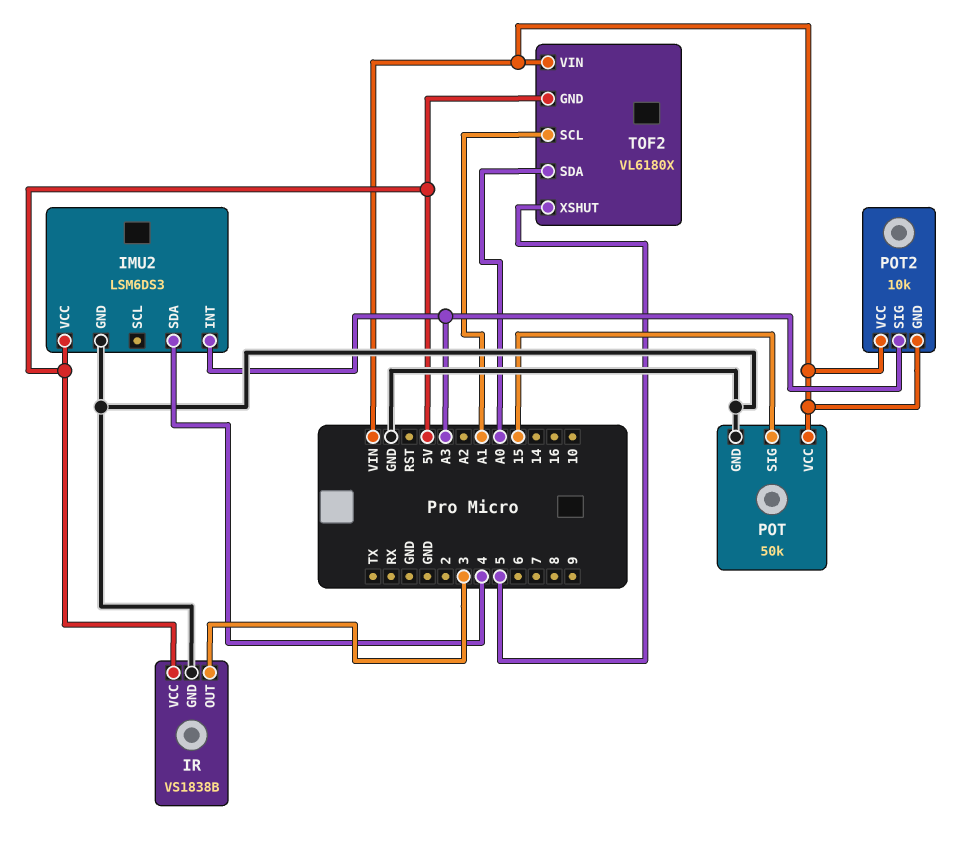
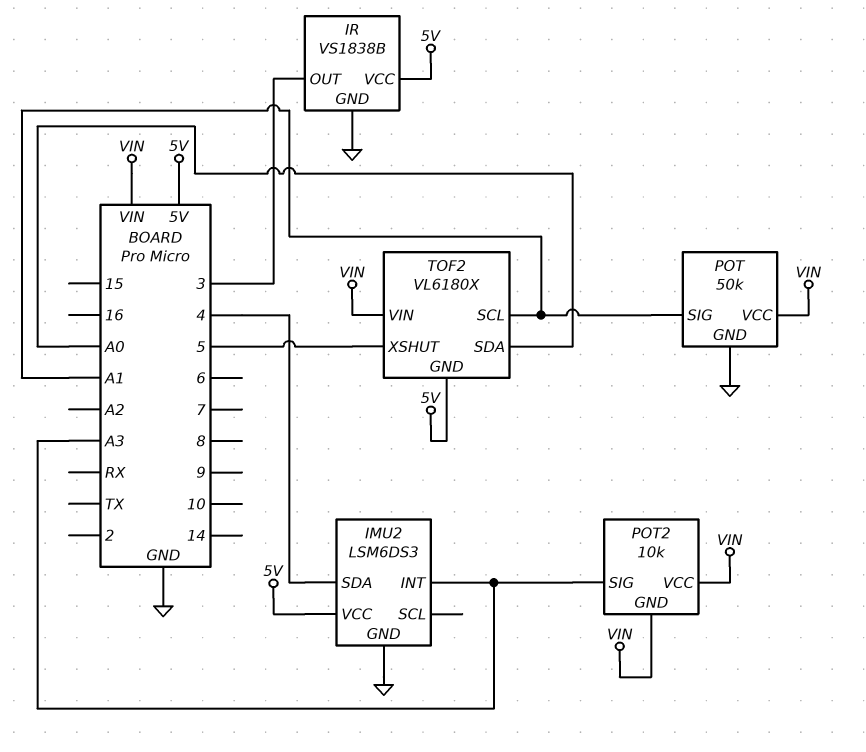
POT pin SIG: 15 -> A1

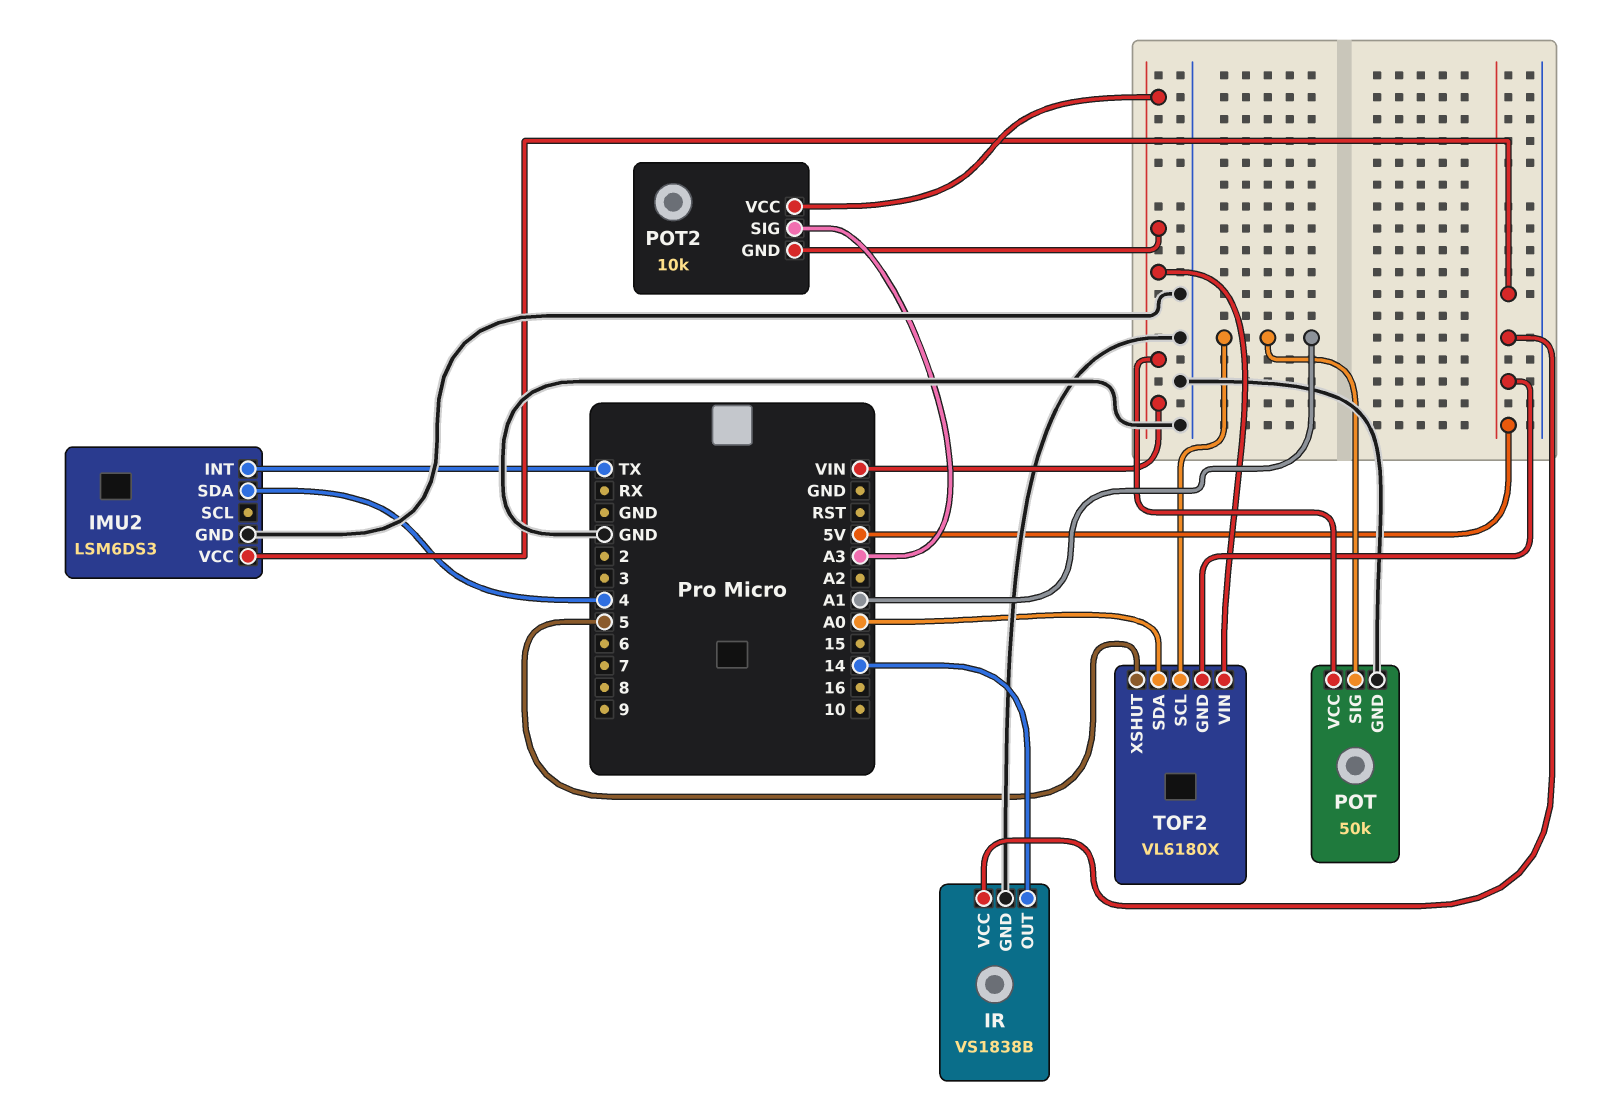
IMU2 pin INT: A3 -> TX
IR pin OUT: 3 -> 14

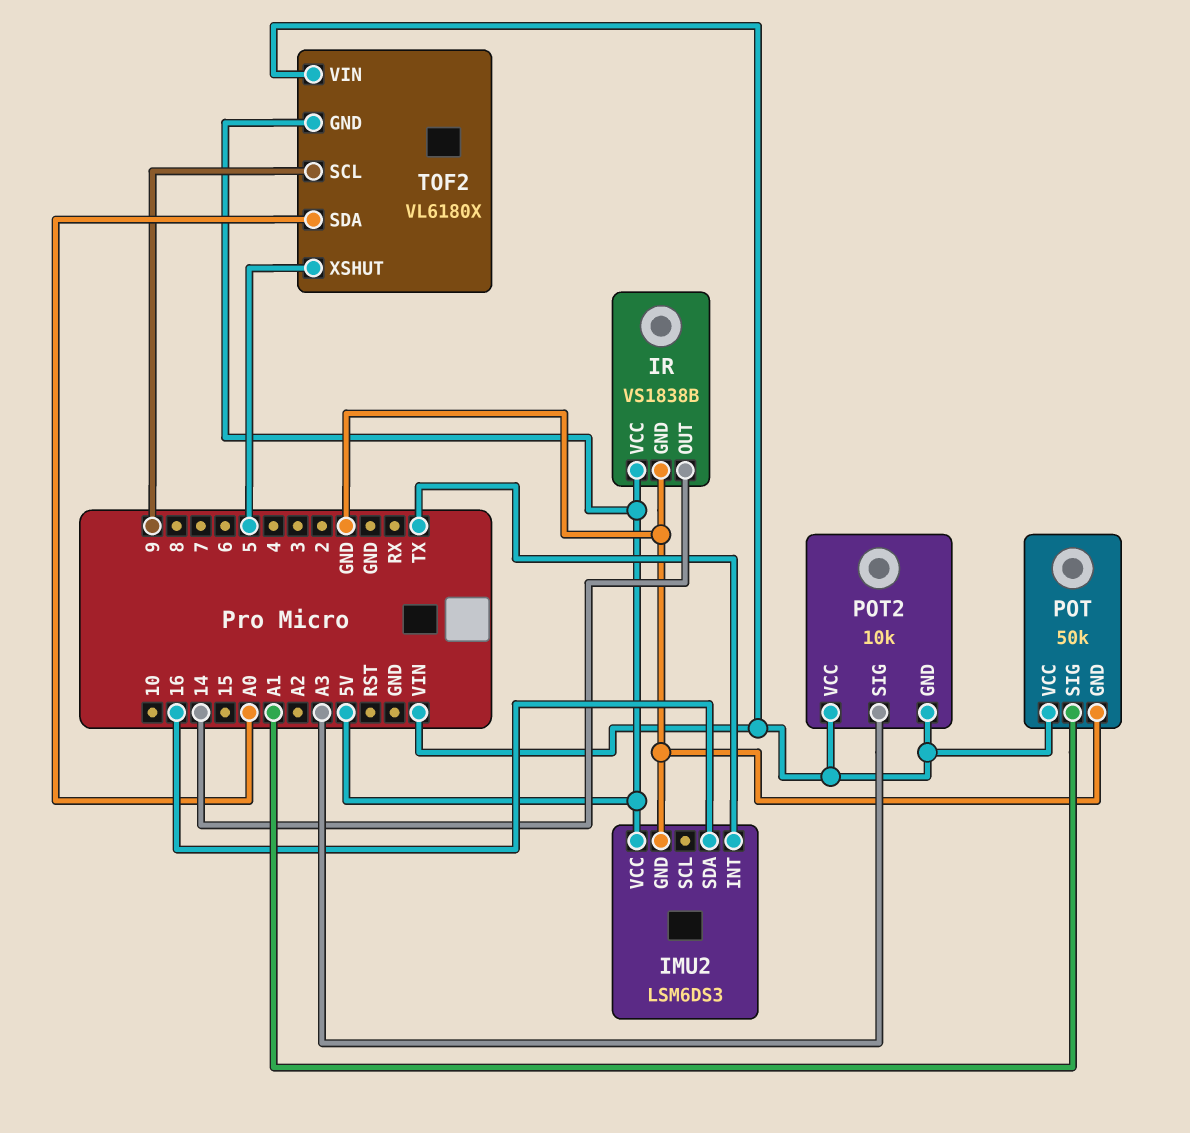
IMU2 pin SDA: 4 -> 16
TOF2 pin SCL: A1 -> 9

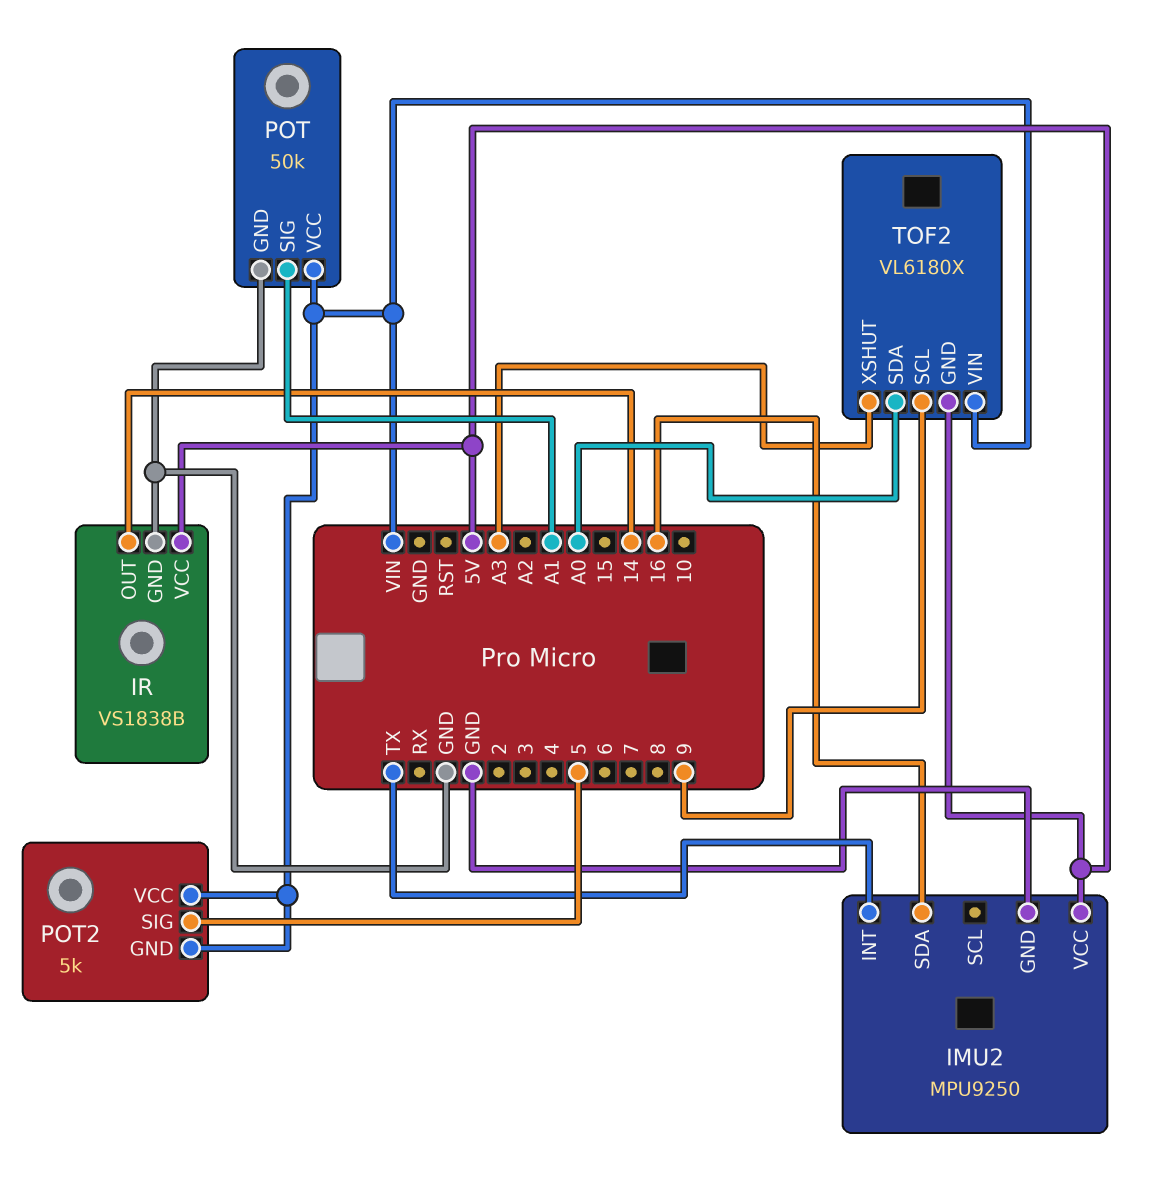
IMU2: LSM6DS3 -> MPU9250
POT2: 10k -> 5k
POT2 pin SIG: A3 -> 5
TOF2 pin XSHUT: 5 -> A3

